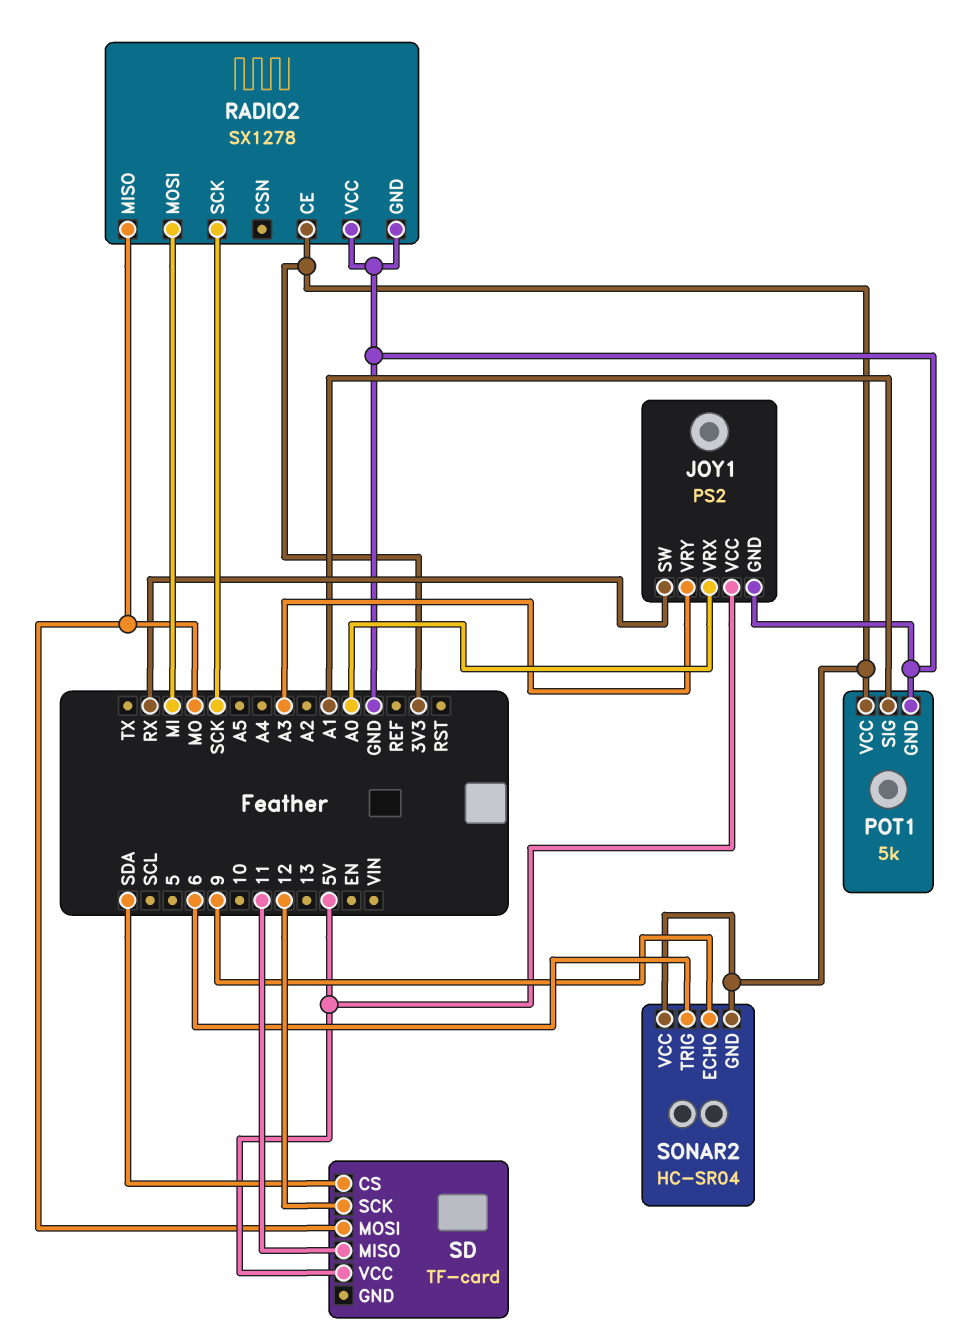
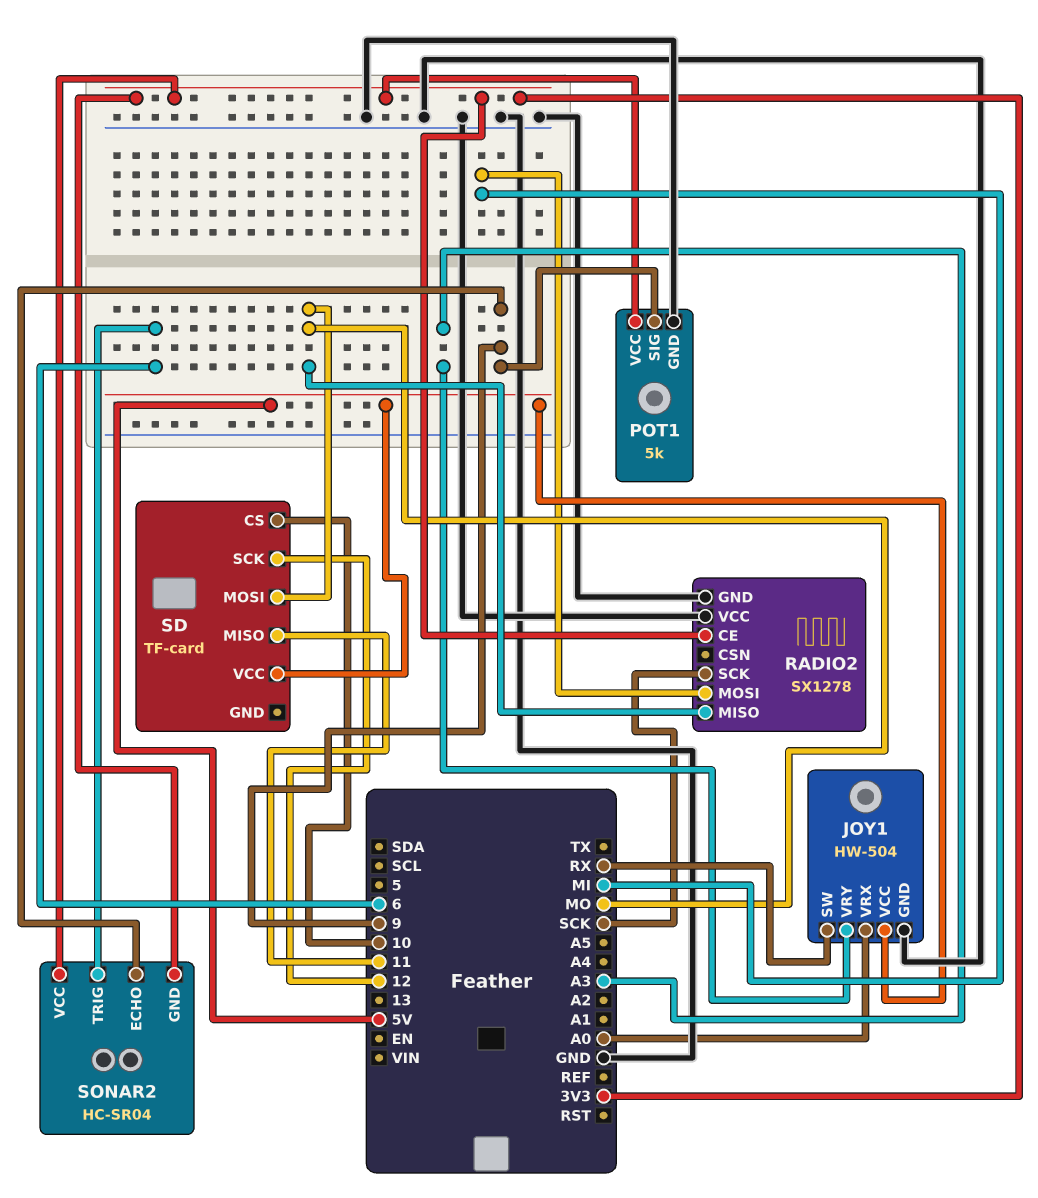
JOY1: PS2 -> HW-504
POT1 pin SIG: A1 -> 9
SD pin CS: SDA -> 10

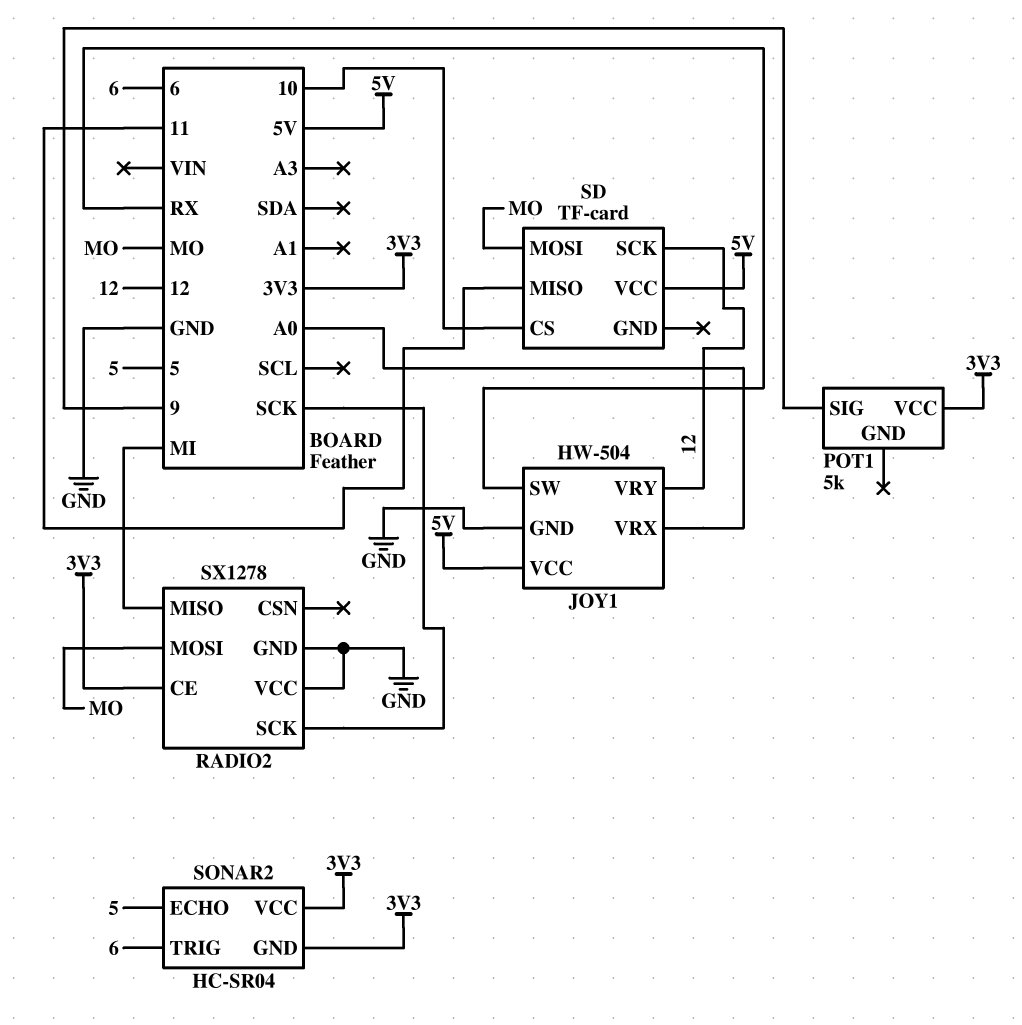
JOY1 pin VRY: A3 -> 12
POT1 pin GND: GND -> none
RADIO2 pin MISO: MO -> MI
RADIO2 pin MOSI: MI -> MO
SONAR2 pin ECHO: 9 -> 5

